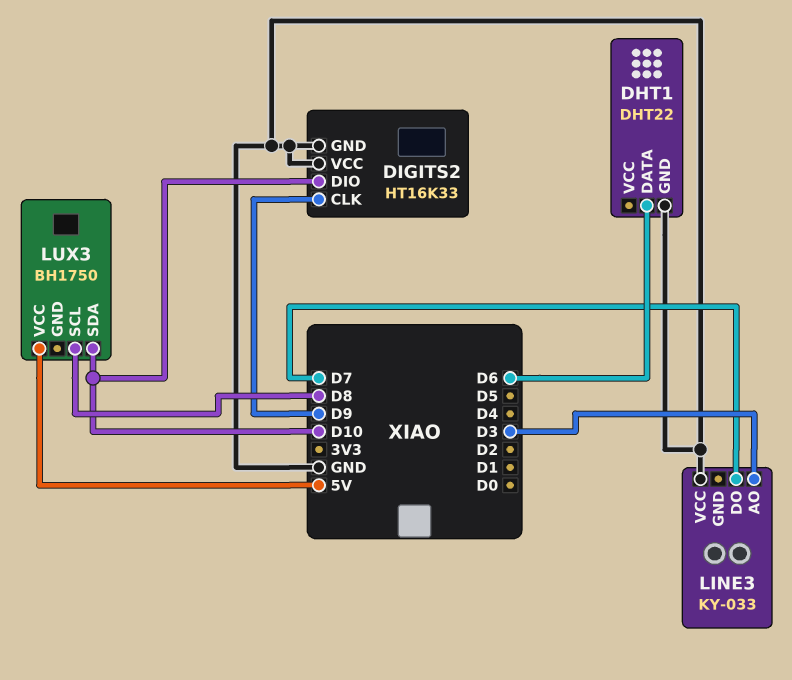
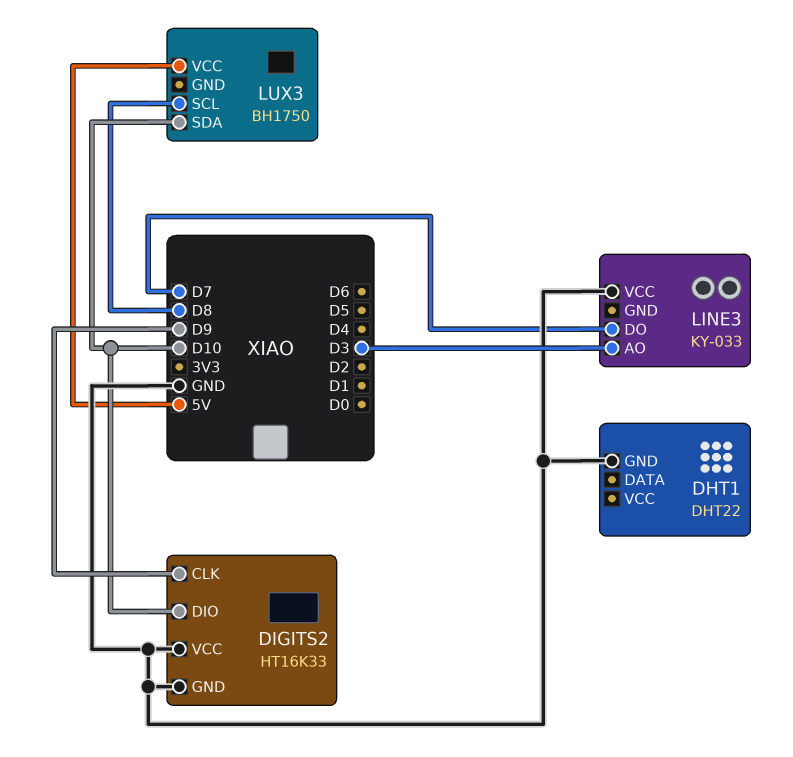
DHT1 pin DATA: D6 -> none

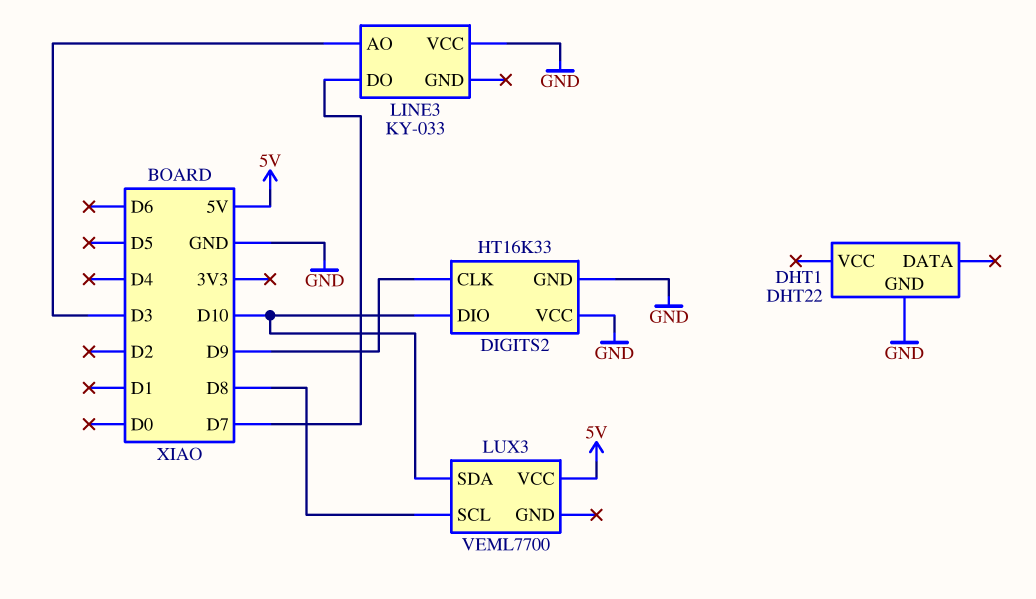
LUX3: BH1750 -> VEML7700

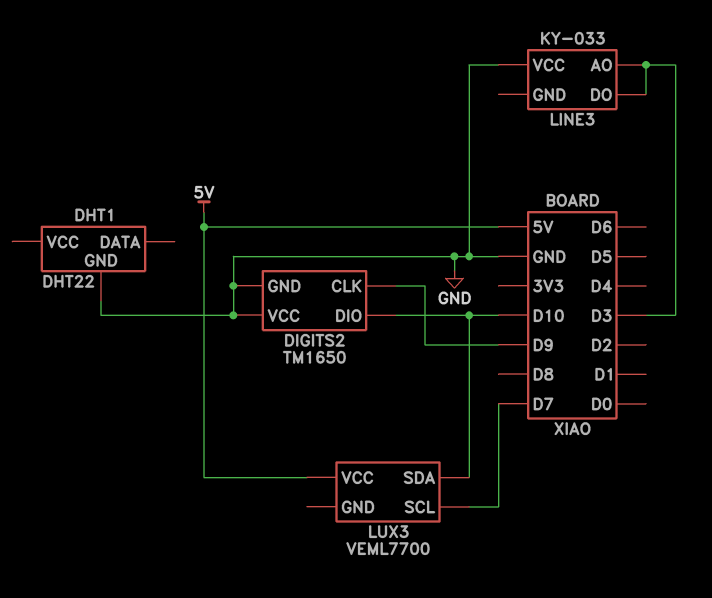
DIGITS2: HT16K33 -> TM1650
LINE3 pin DO: D7 -> D3
LUX3 pin SCL: D8 -> D7

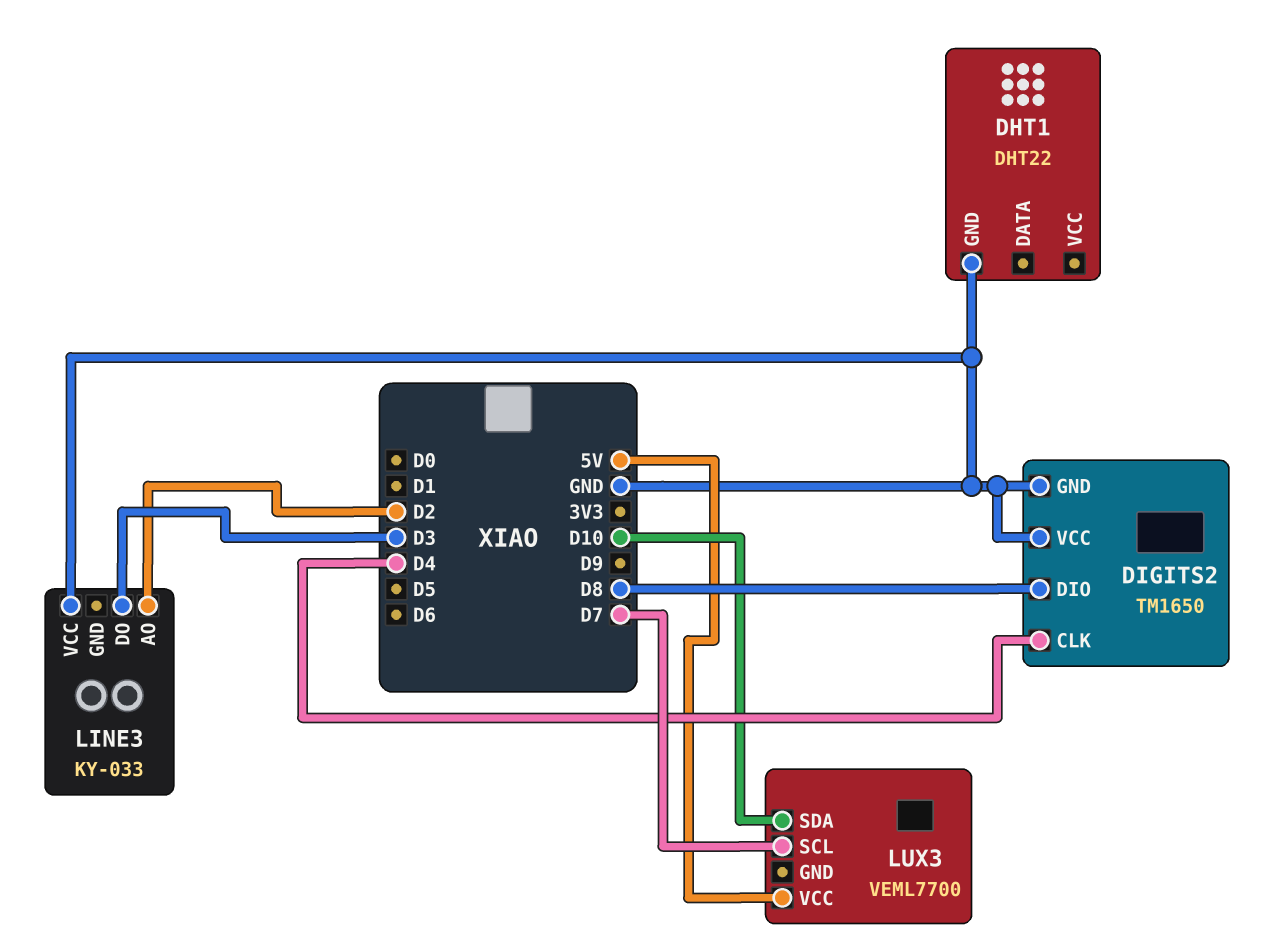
DIGITS2 pin CLK: D9 -> D4
DIGITS2 pin DIO: D10 -> D8
LINE3 pin AO: D3 -> D2

